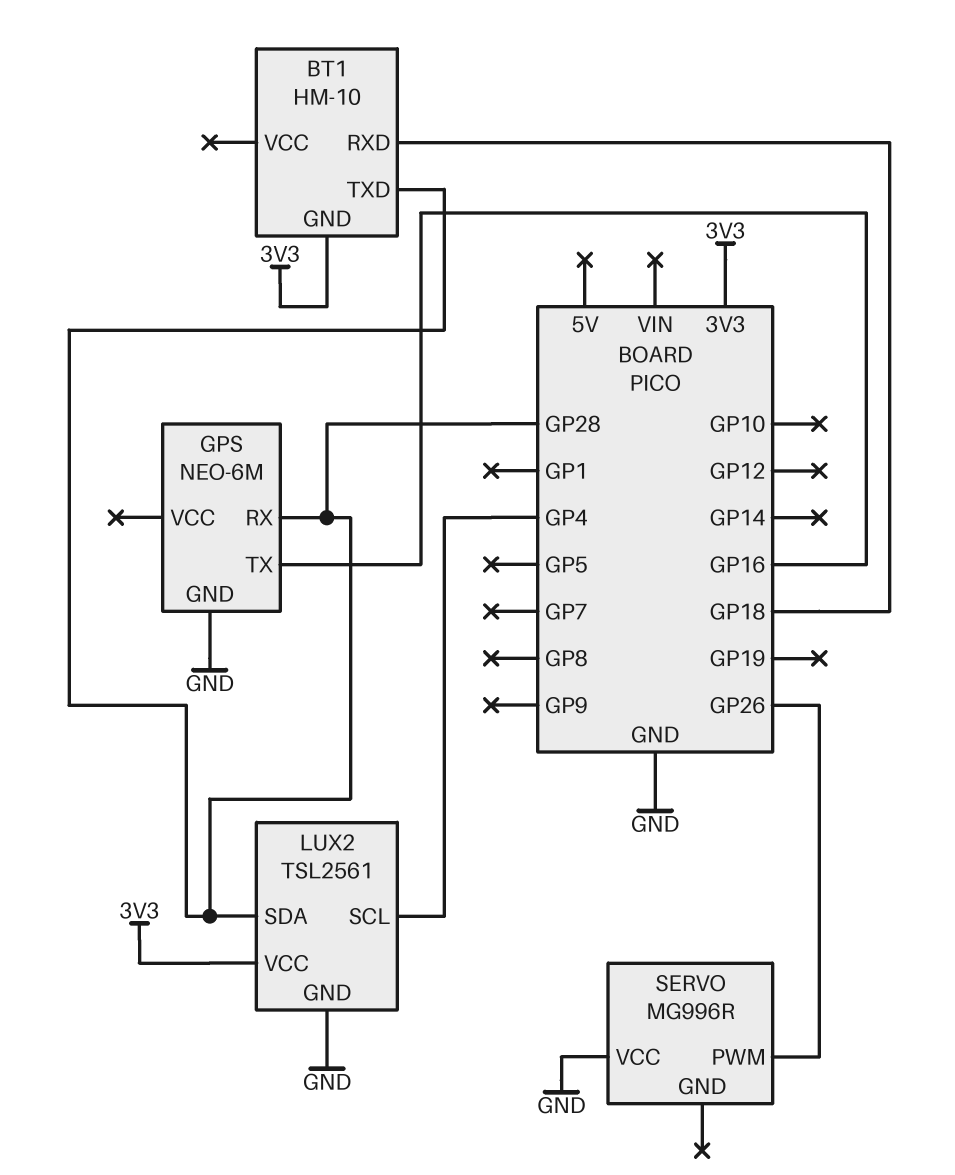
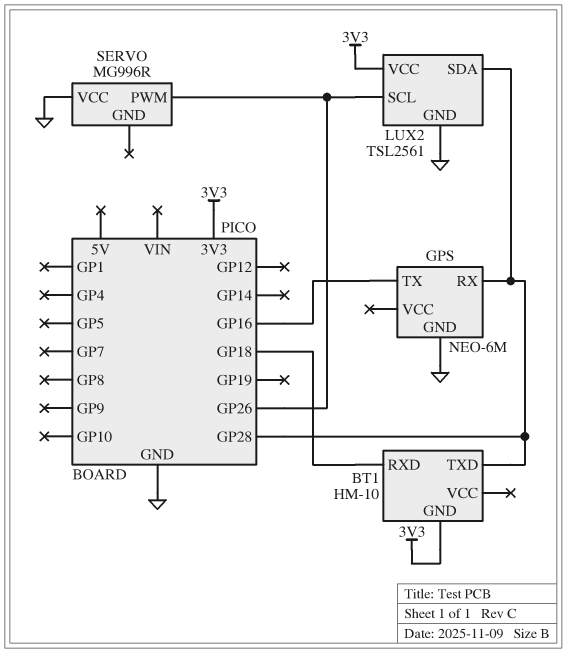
LUX2 pin SCL: GP4 -> GP26

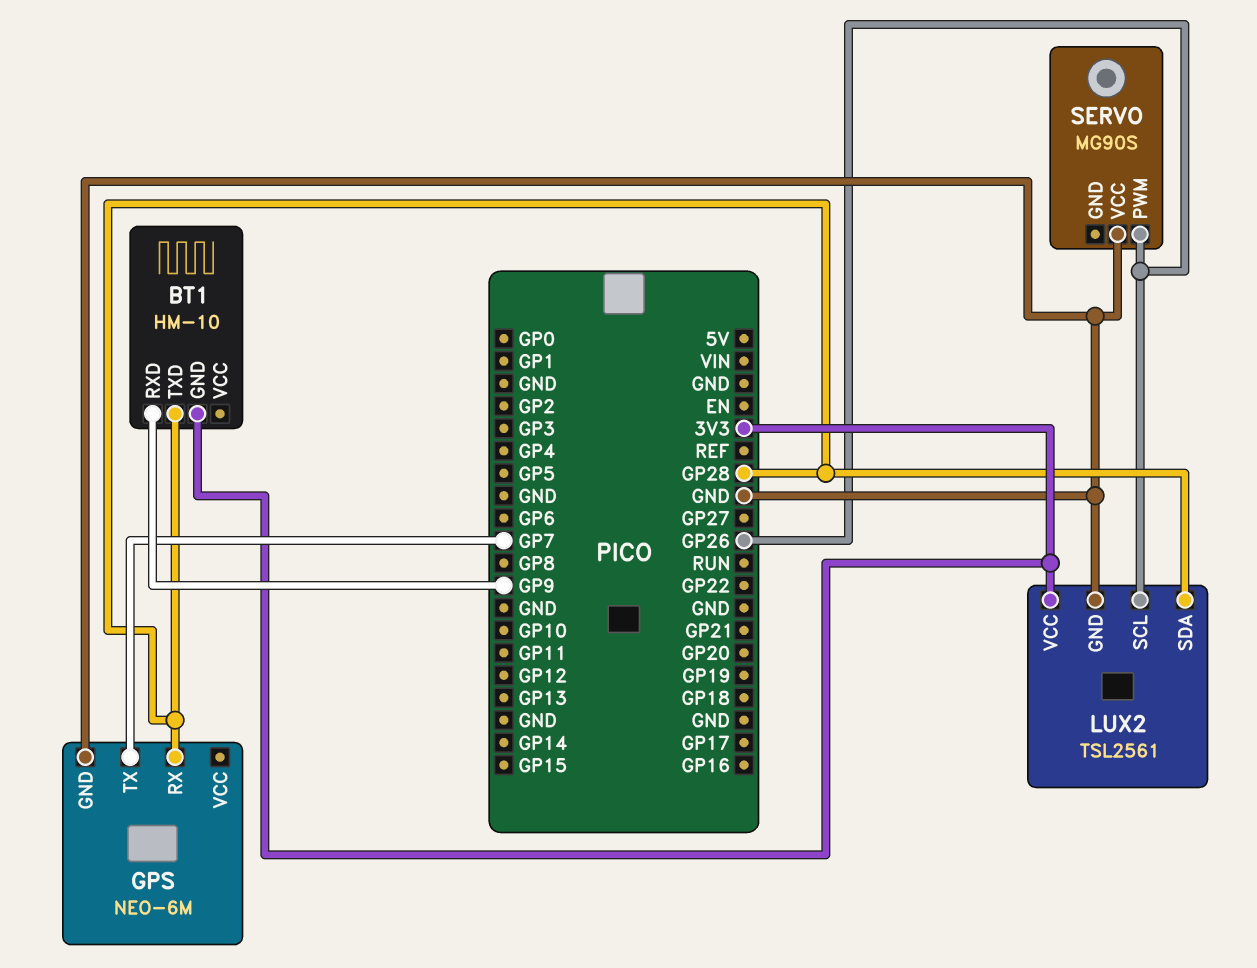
BT1 pin RXD: GP18 -> GP9
GPS pin TX: GP16 -> GP7
SERVO: MG996R -> MG90S

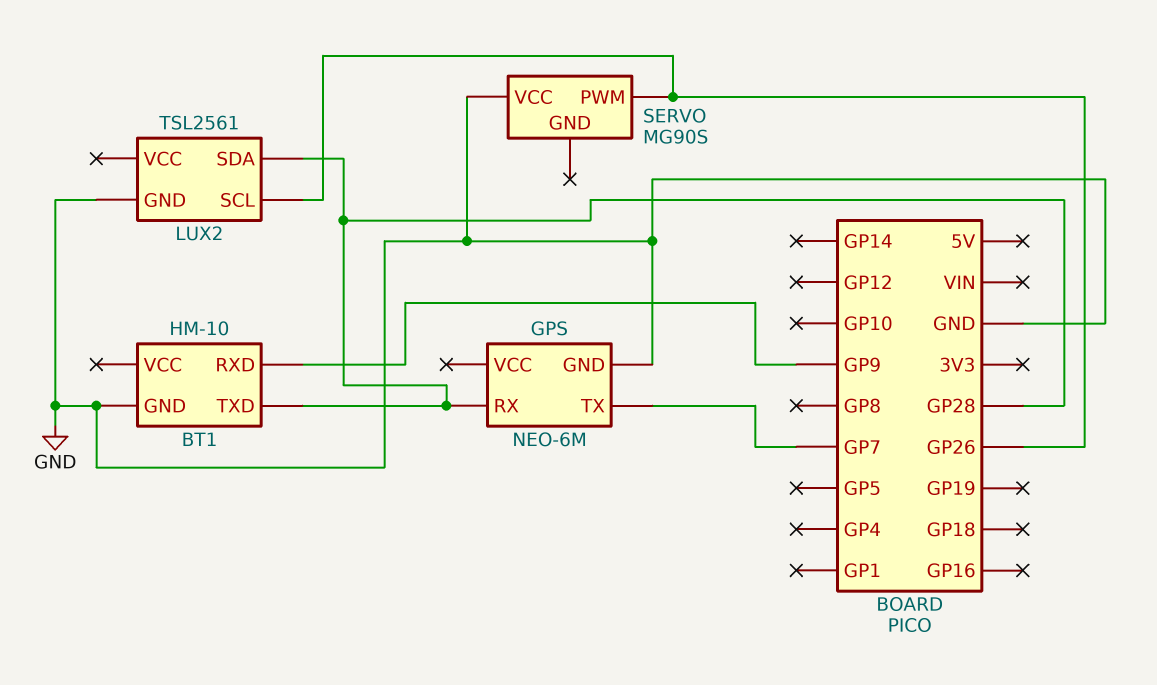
BT1 pin GND: 3V3 -> GND
LUX2 pin VCC: 3V3 -> none

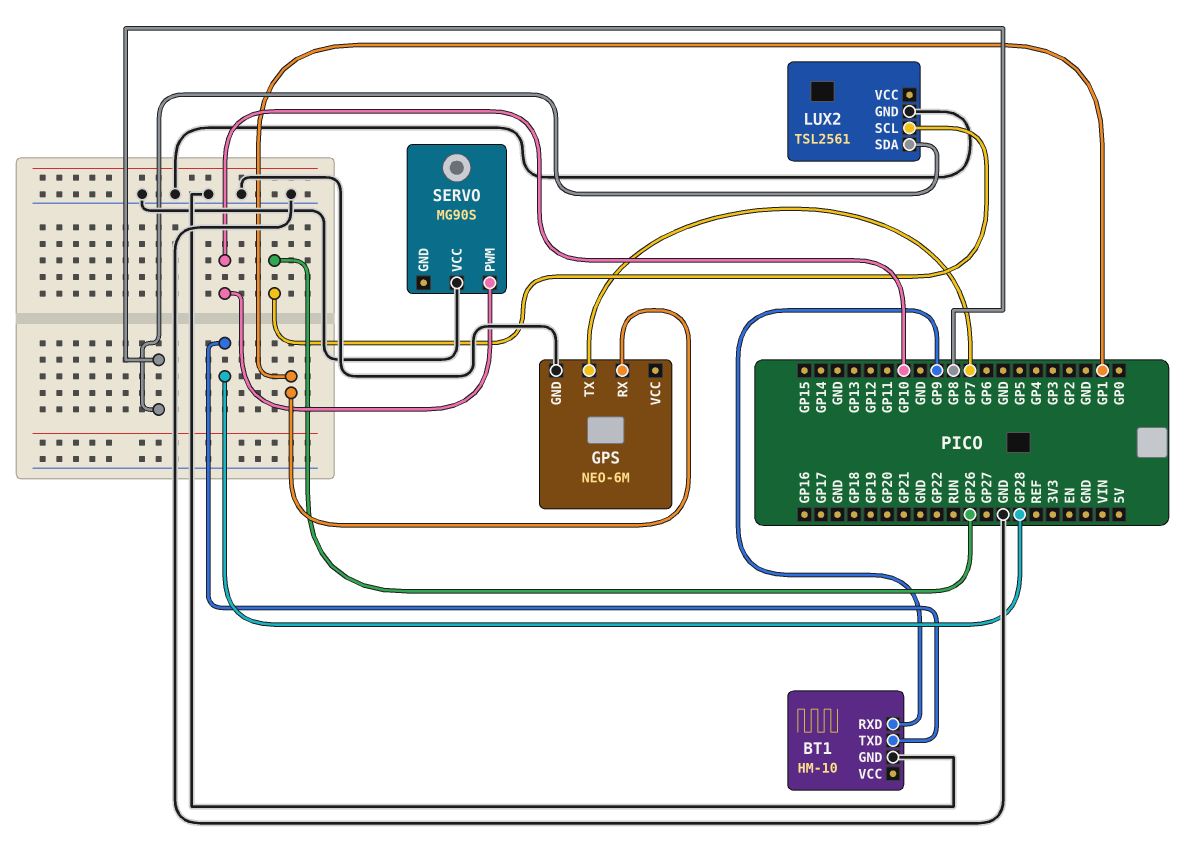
GPS pin RX: GP28 -> GP1
LUX2 pin SDA: GP28 -> GP8
SERVO pin PWM: GP26 -> GP10

